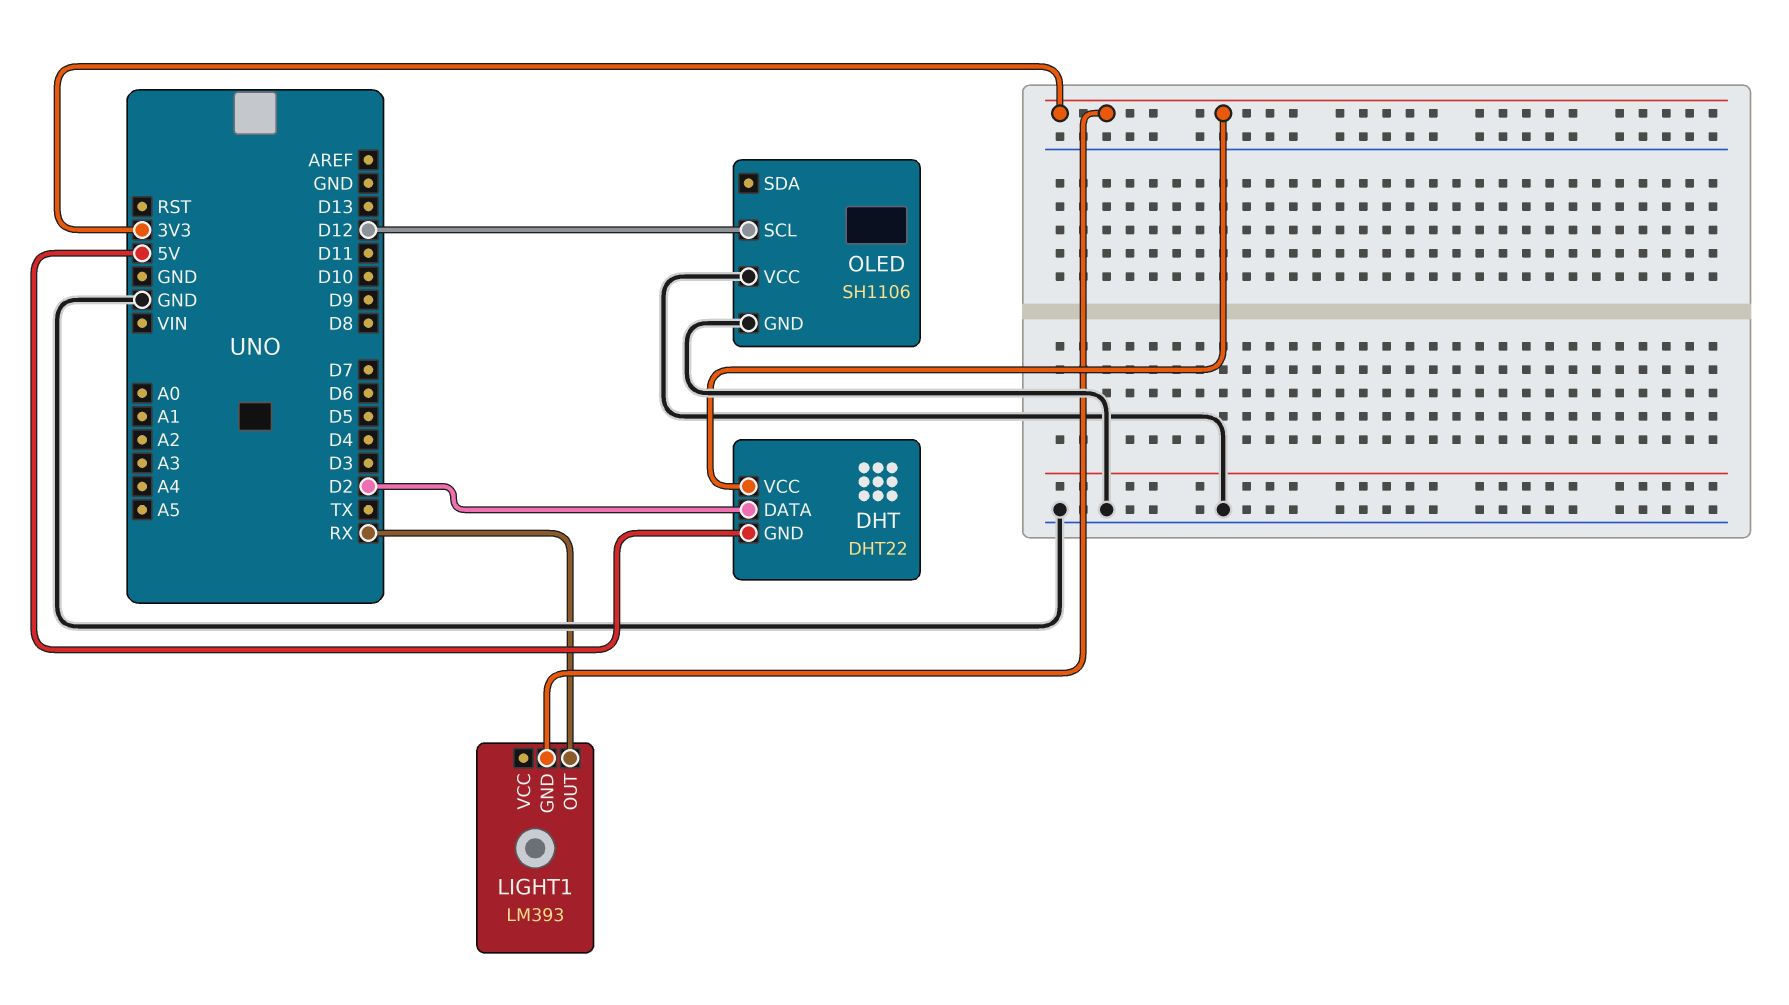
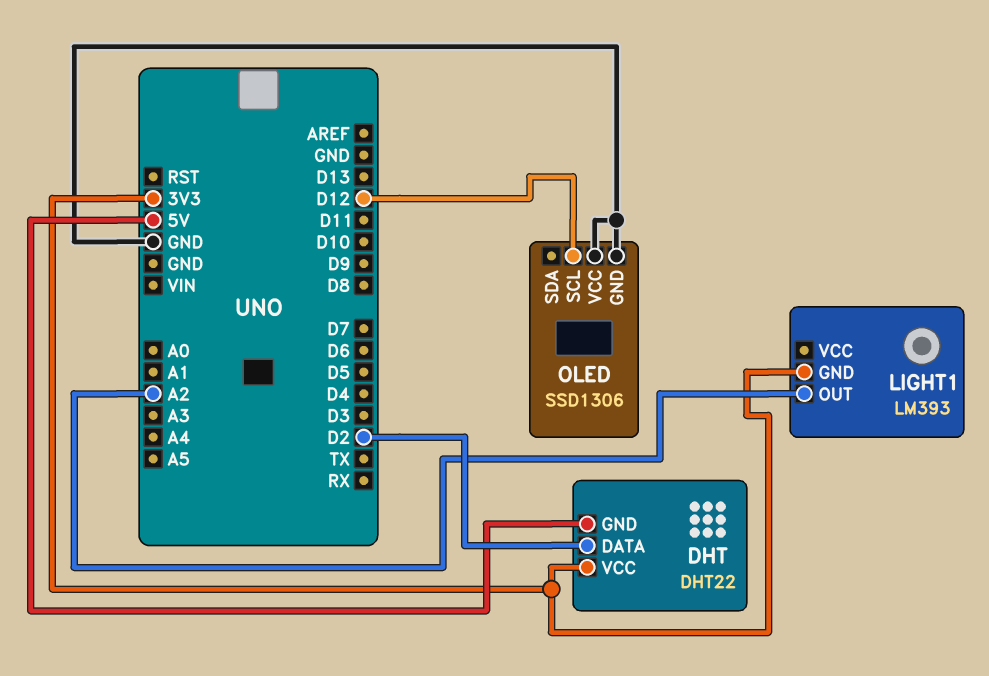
LIGHT1 pin OUT: RX -> A2
OLED: SH1106 -> SSD1306

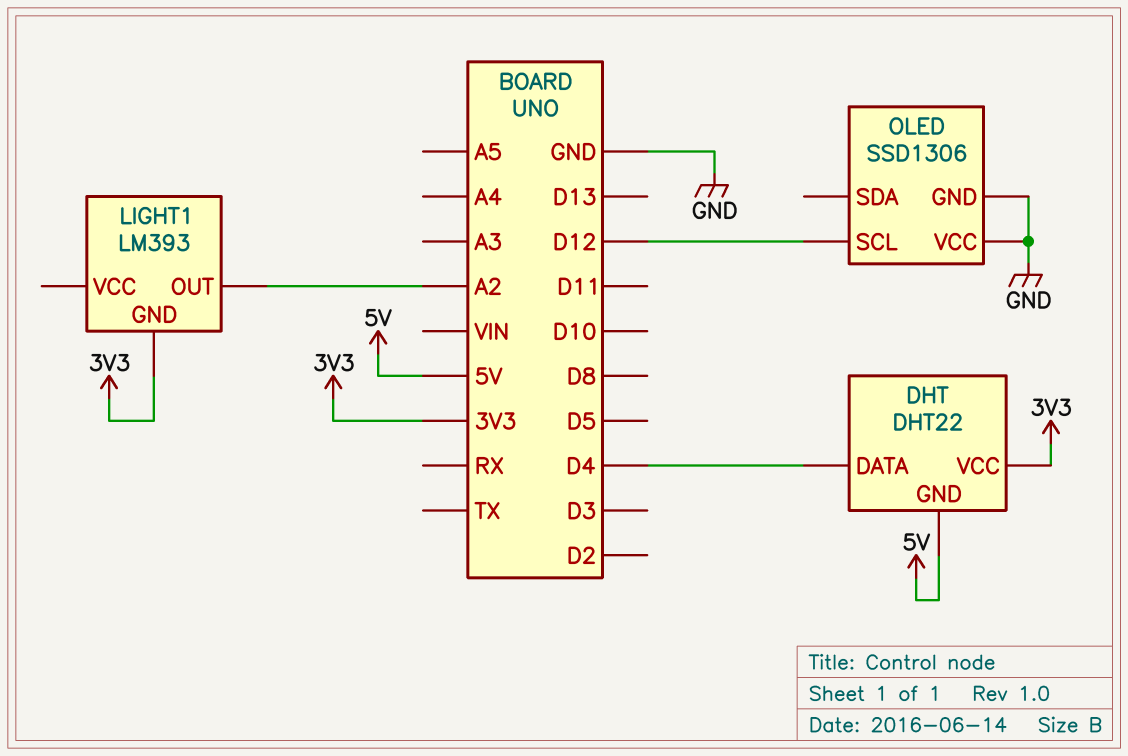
DHT pin DATA: D2 -> D4

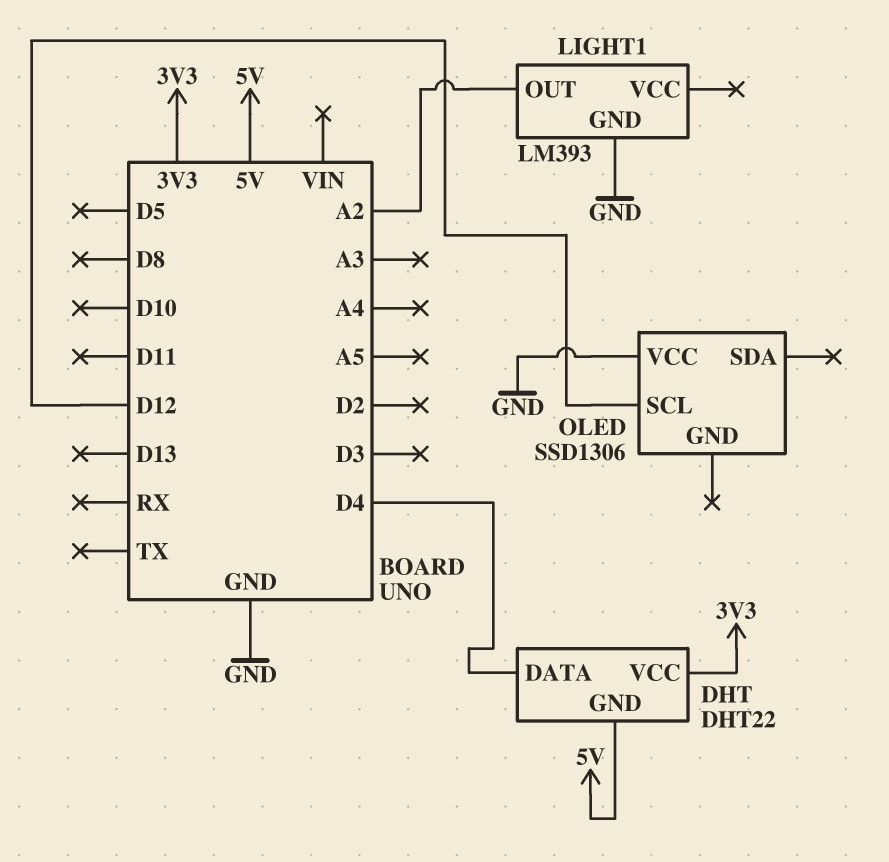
LIGHT1 pin GND: 3V3 -> GND
OLED pin GND: GND -> none

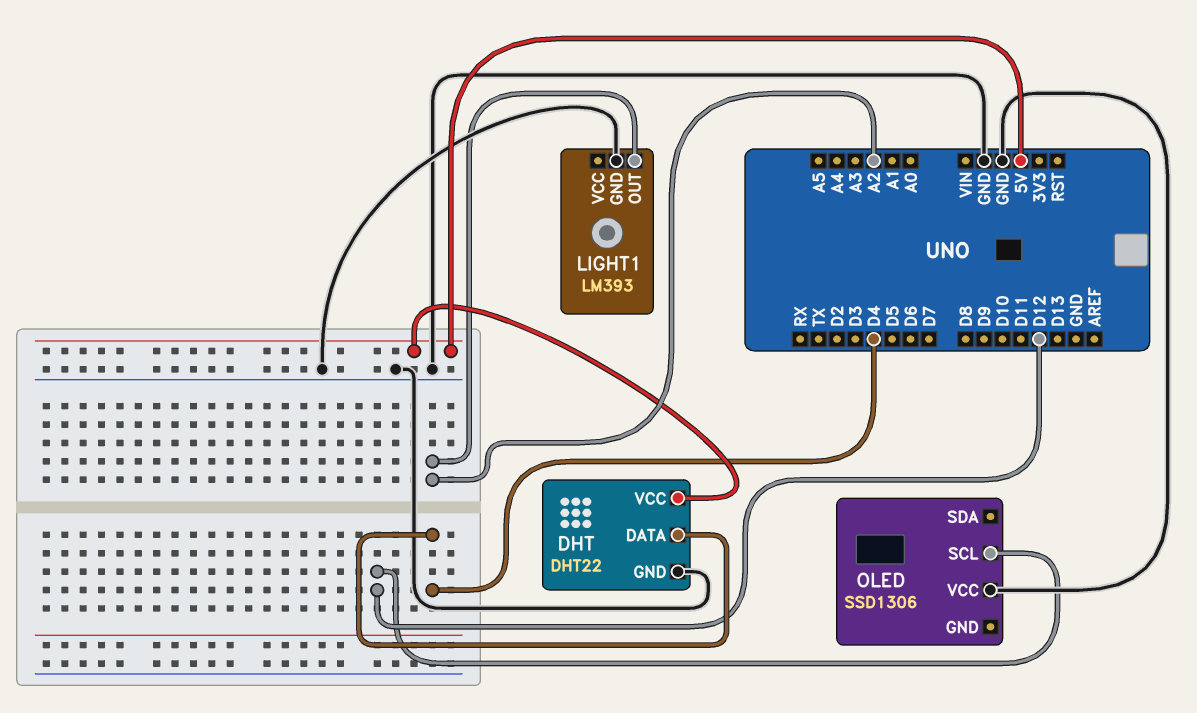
DHT pin GND: 5V -> GND
DHT pin VCC: 3V3 -> 5V

